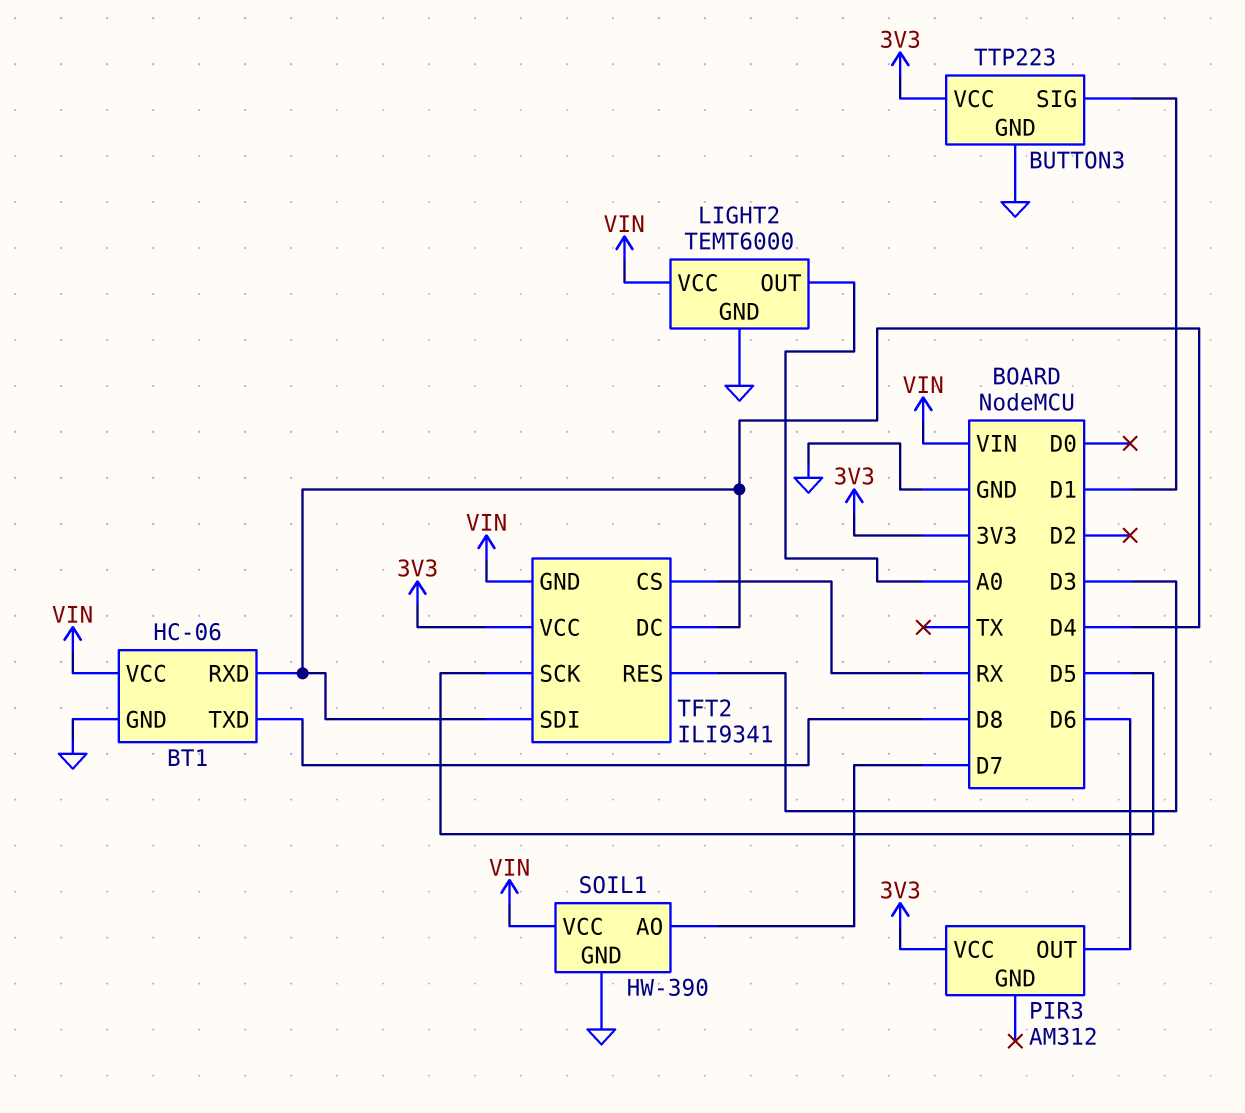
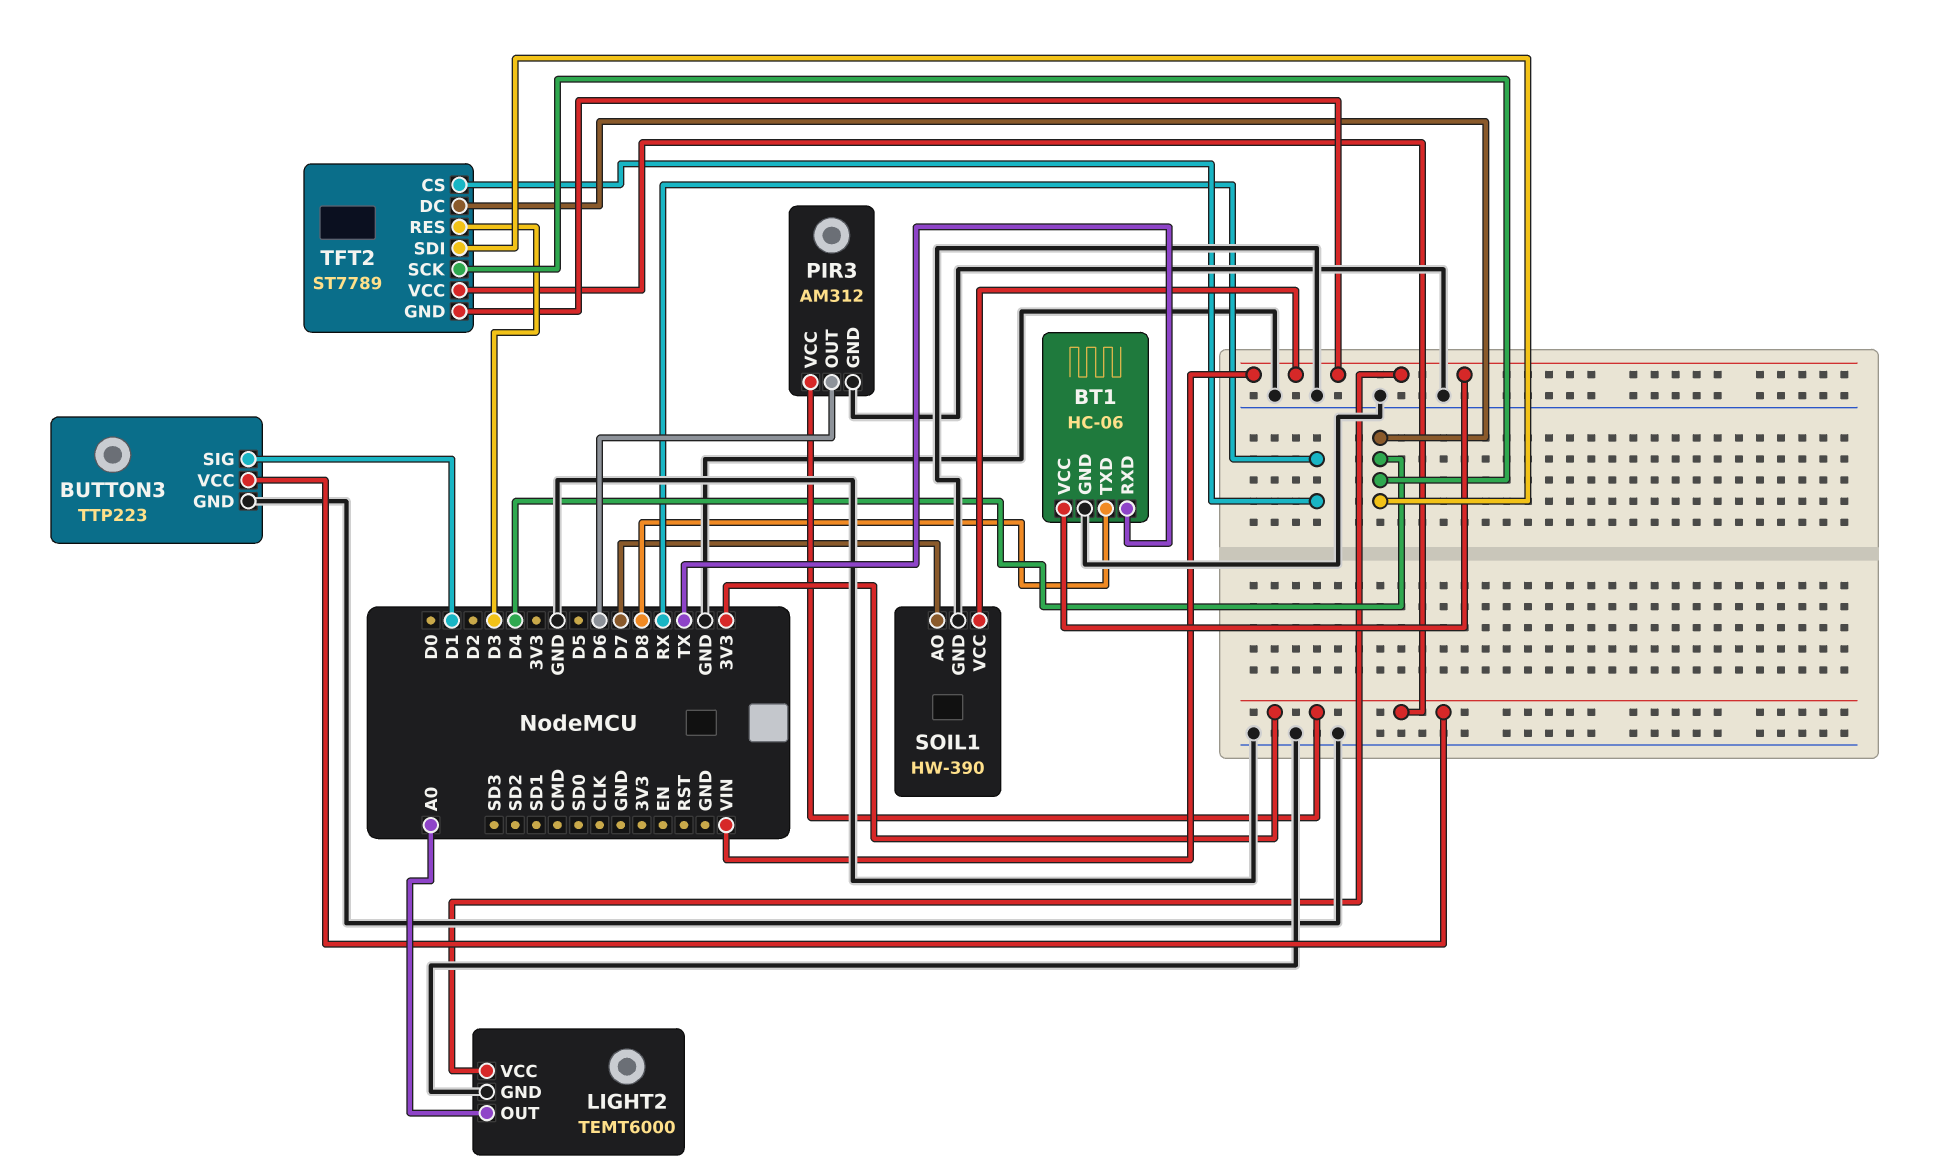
BT1 pin RXD: D4 -> TX
PIR3 pin GND: none -> GND
TFT2: ILI9341 -> ST7789
TFT2 pin SCK: D5 -> D4

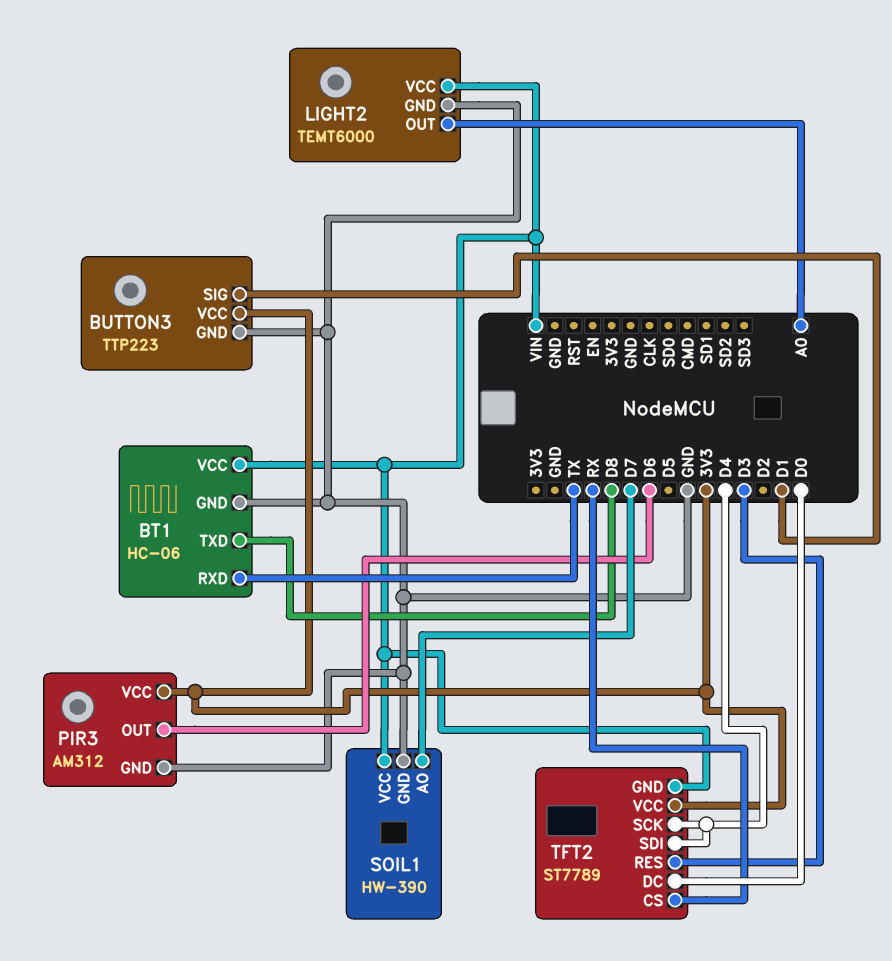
TFT2 pin DC: D4 -> D0

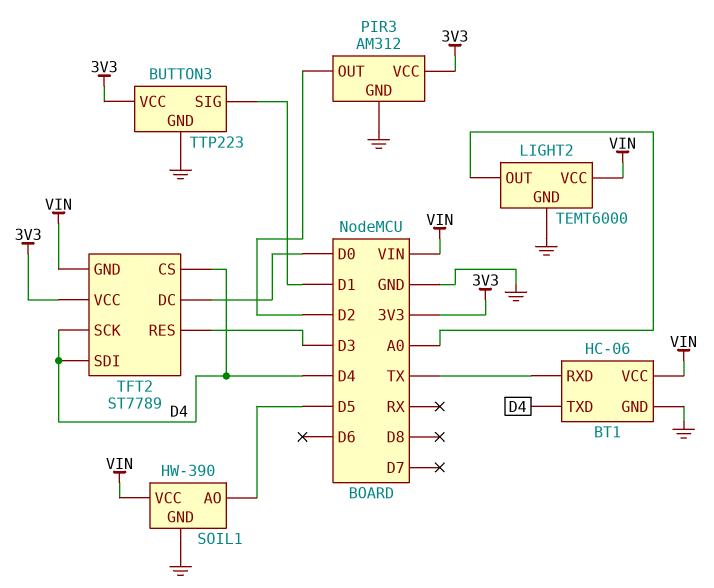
BT1 pin TXD: D8 -> D4
PIR3 pin OUT: D6 -> D2
SOIL1 pin AO: D7 -> D5
TFT2 pin CS: RX -> D4

